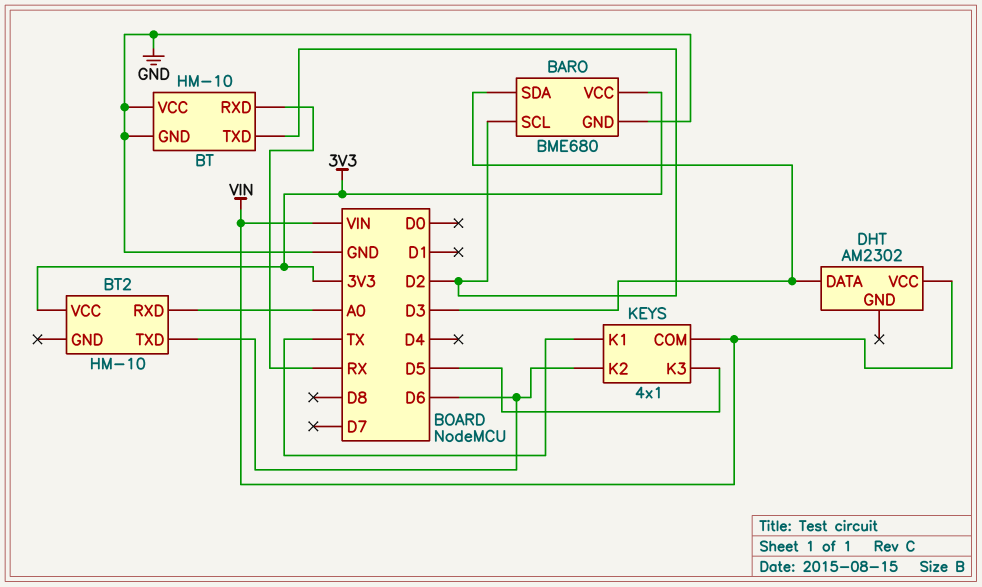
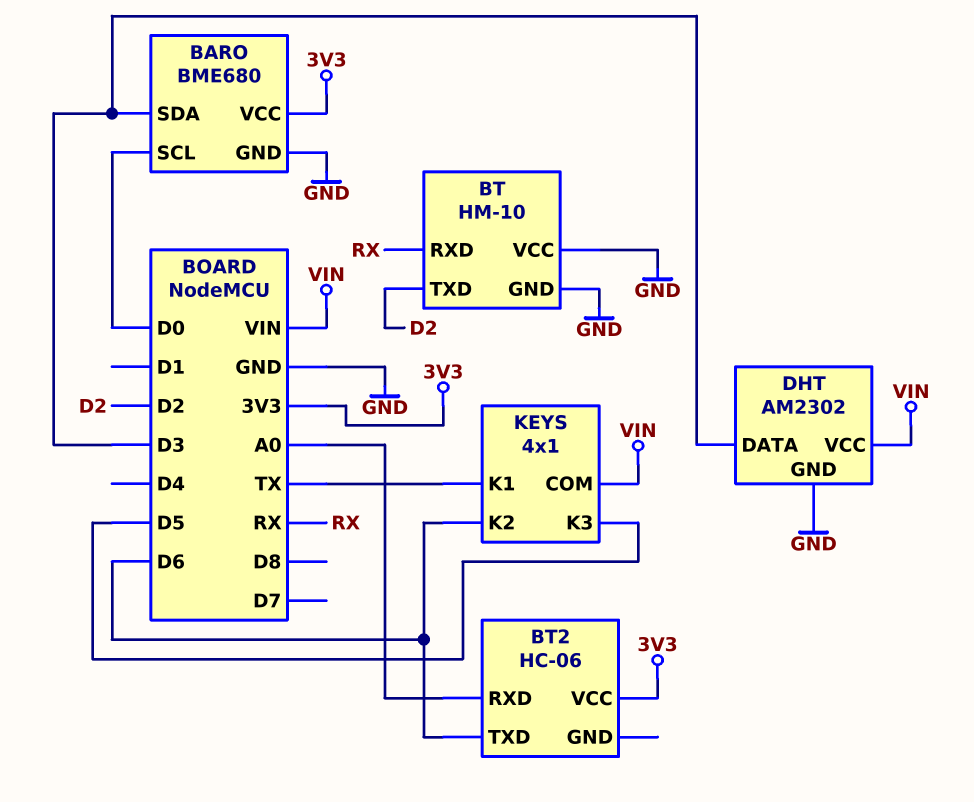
BARO pin SCL: D2 -> D0
BT2: HM-10 -> HC-06
DHT pin GND: none -> GND

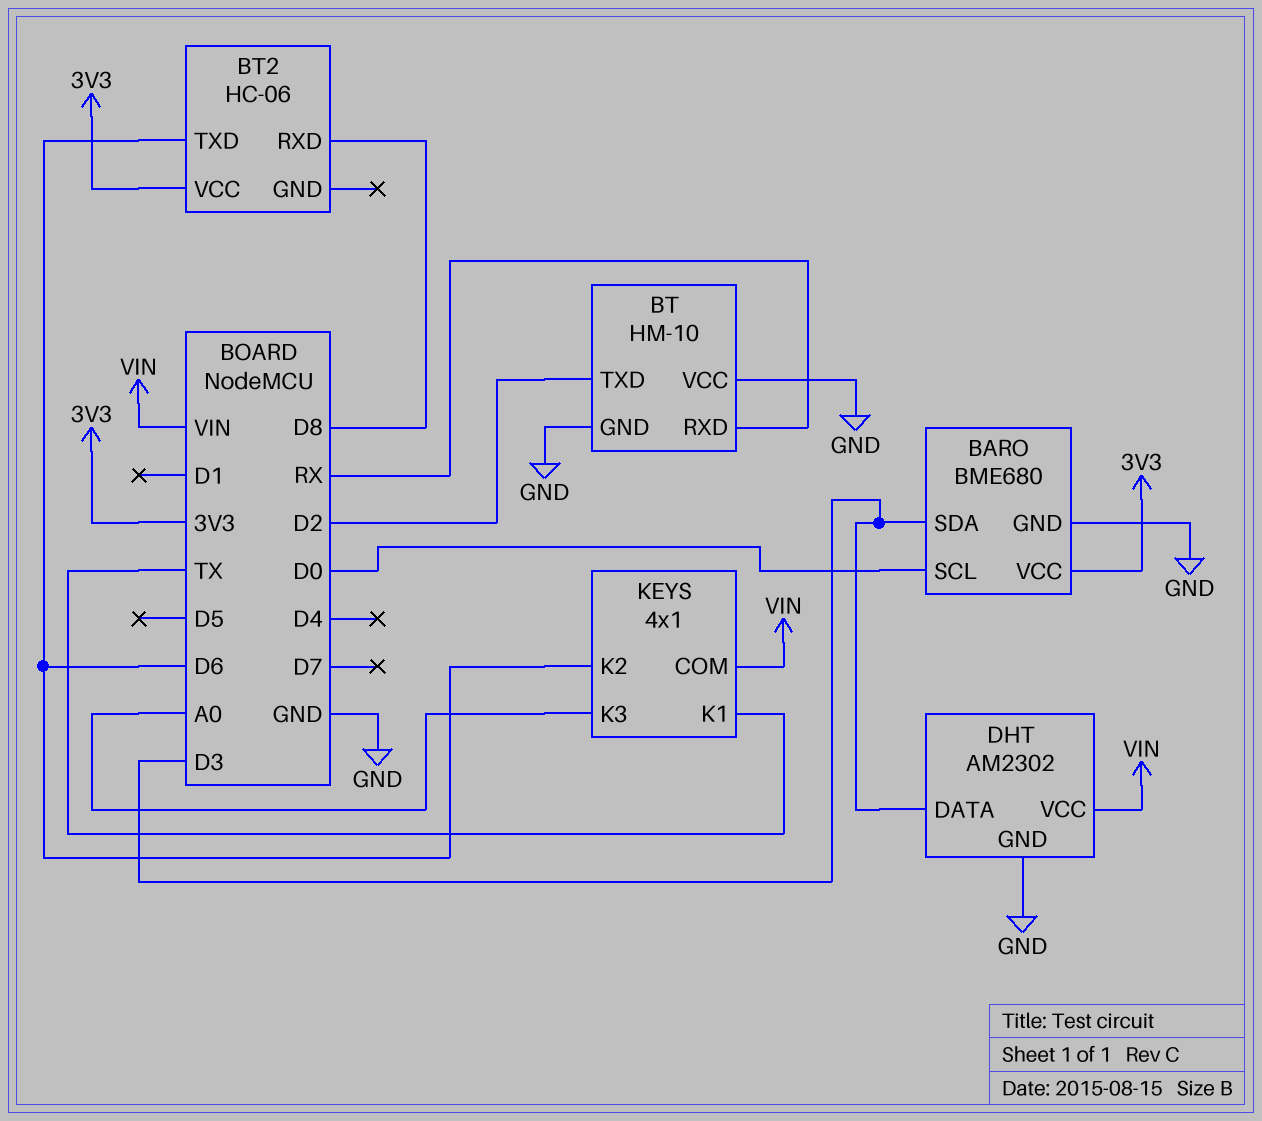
BT2 pin RXD: A0 -> D8
KEYS pin K3: D5 -> A0

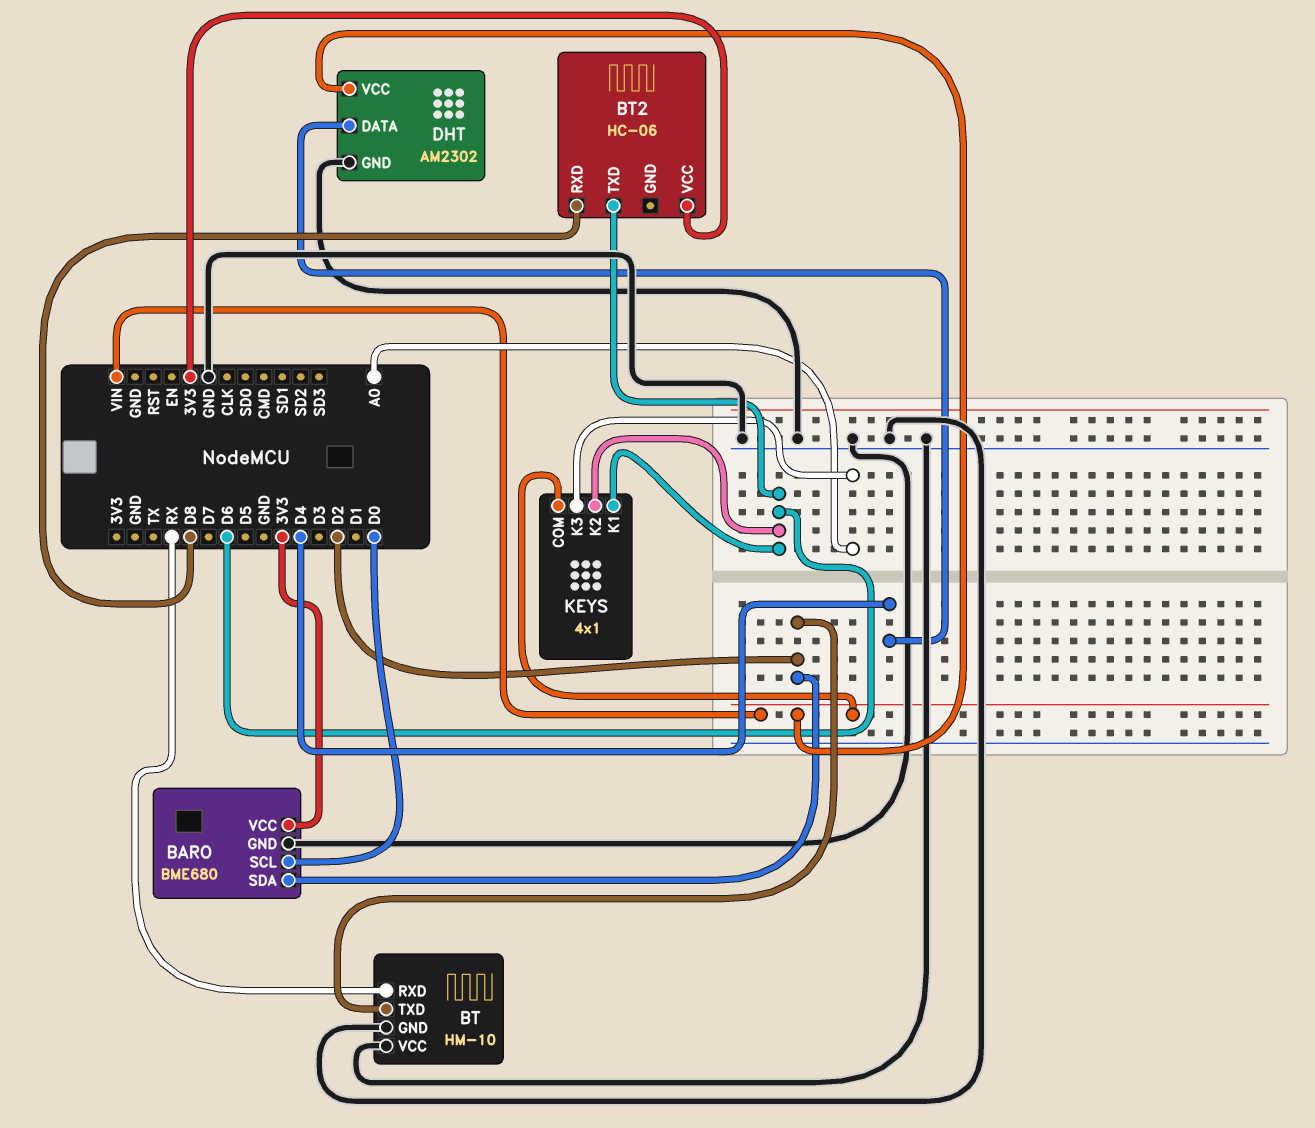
BARO pin SDA: D3 -> D2
DHT pin DATA: D3 -> D4
KEYS pin K1: TX -> D6

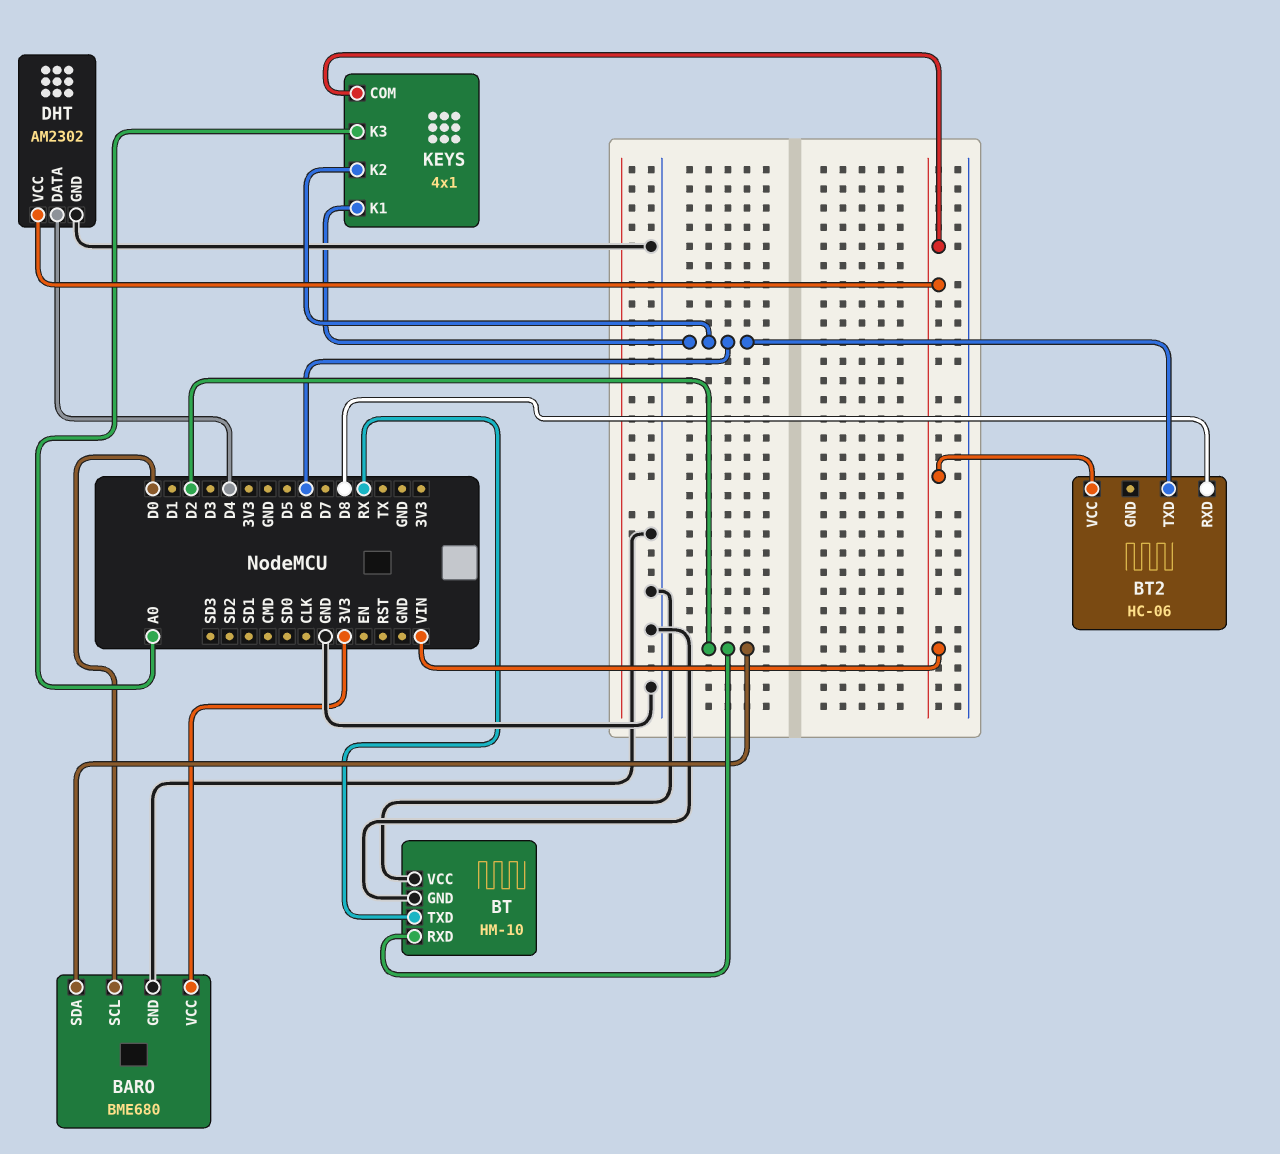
BT pin RXD: RX -> D2
BT pin TXD: D2 -> RX
BT2 pin VCC: 3V3 -> VIN

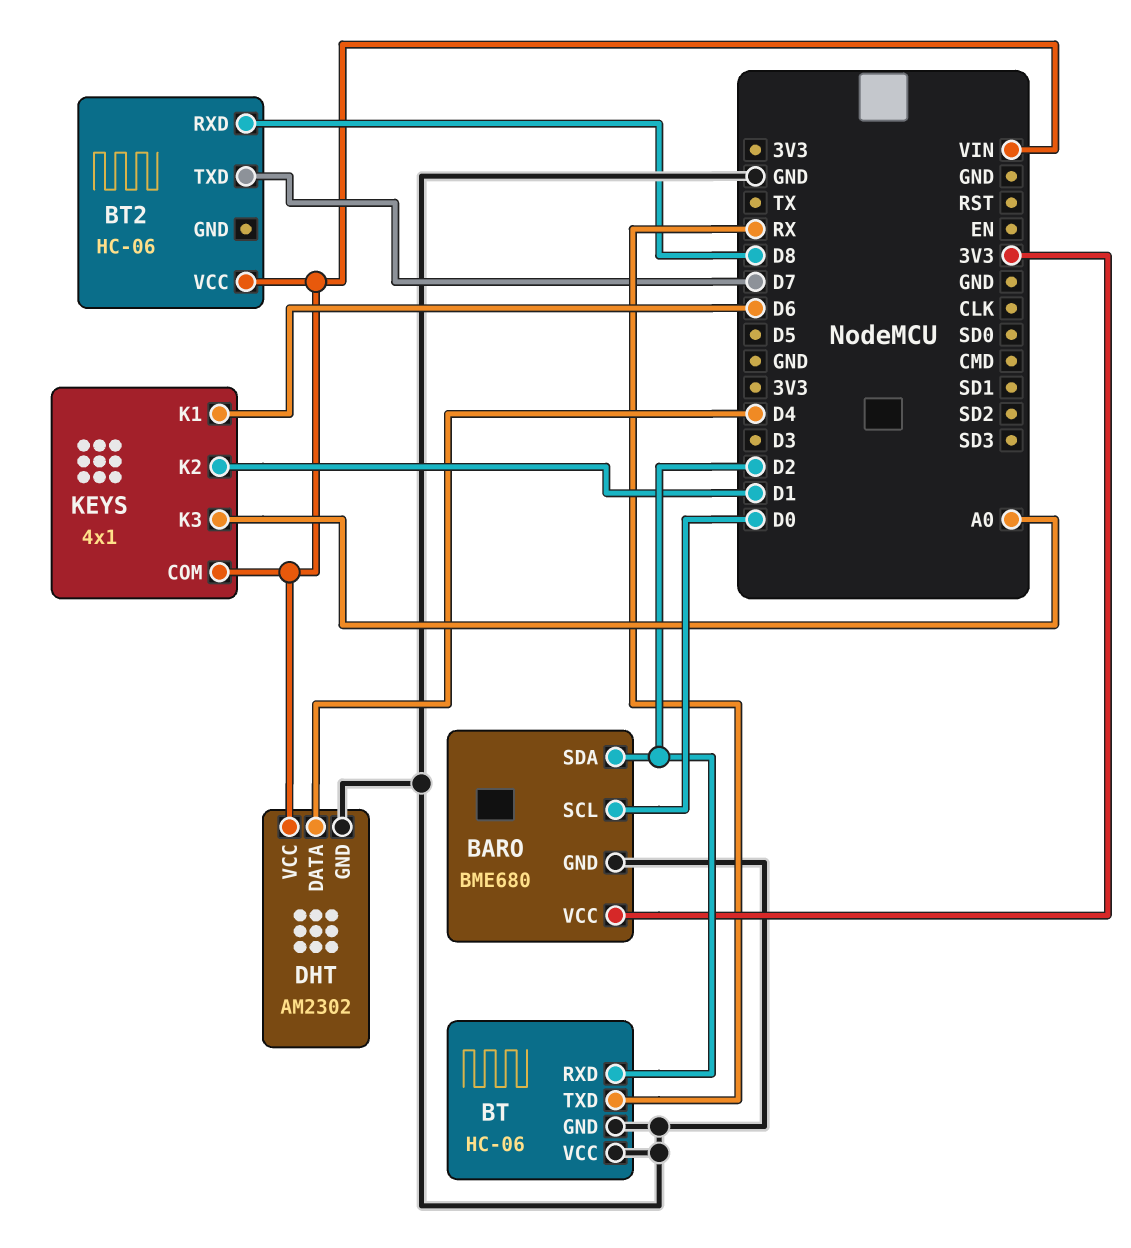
BT: HM-10 -> HC-06
BT2 pin TXD: D6 -> D7
KEYS pin K2: D6 -> D1

